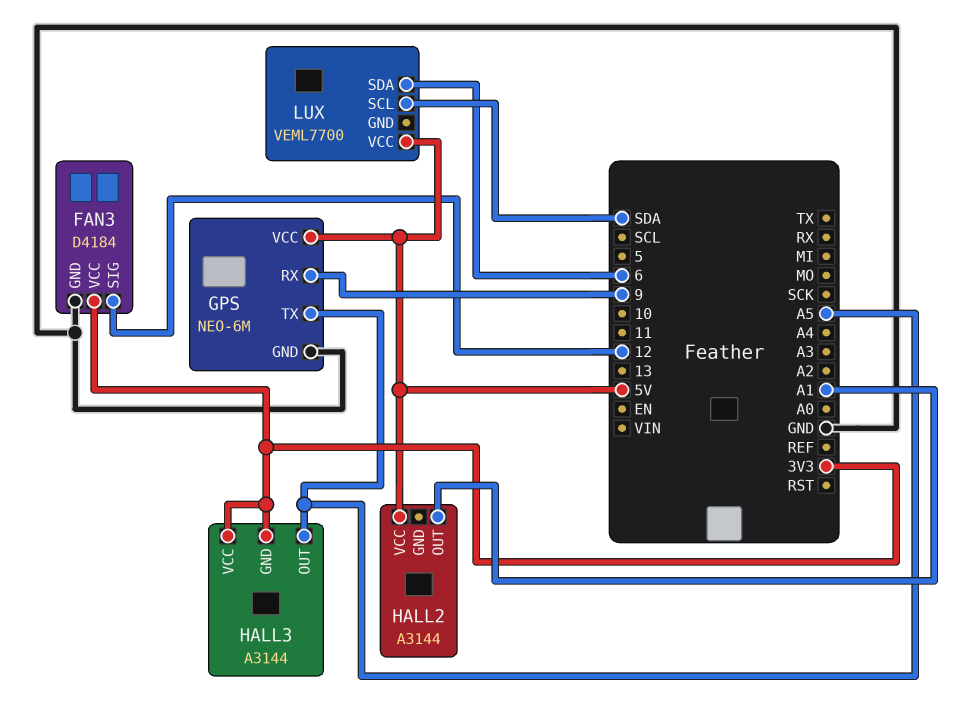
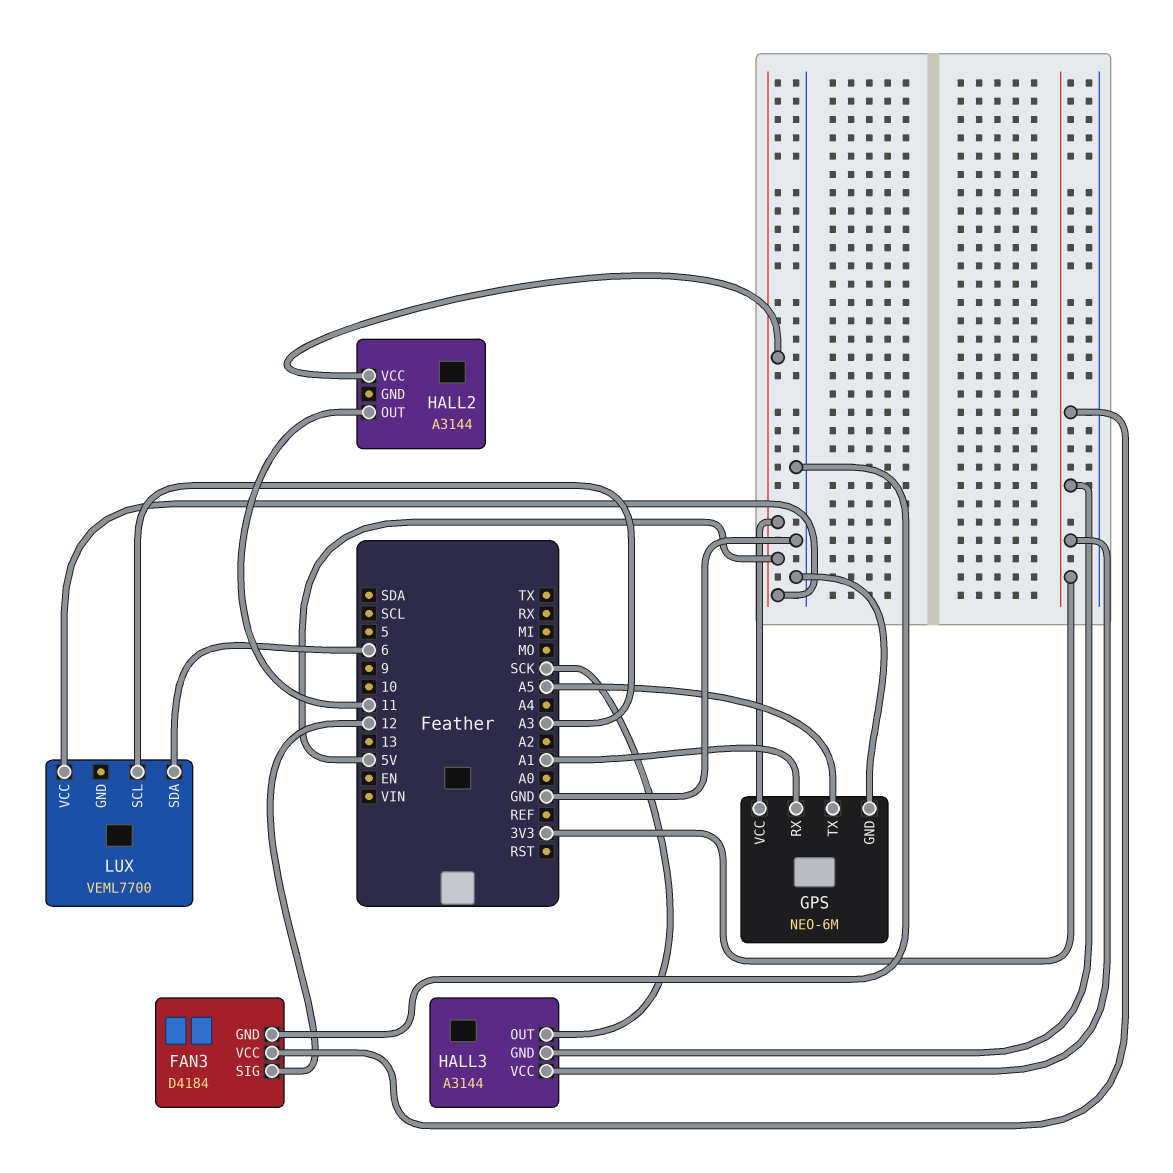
GPS pin RX: 9 -> A1
HALL2 pin OUT: A1 -> 11
HALL3 pin OUT: A5 -> SCK
LUX pin SCL: SDA -> A3

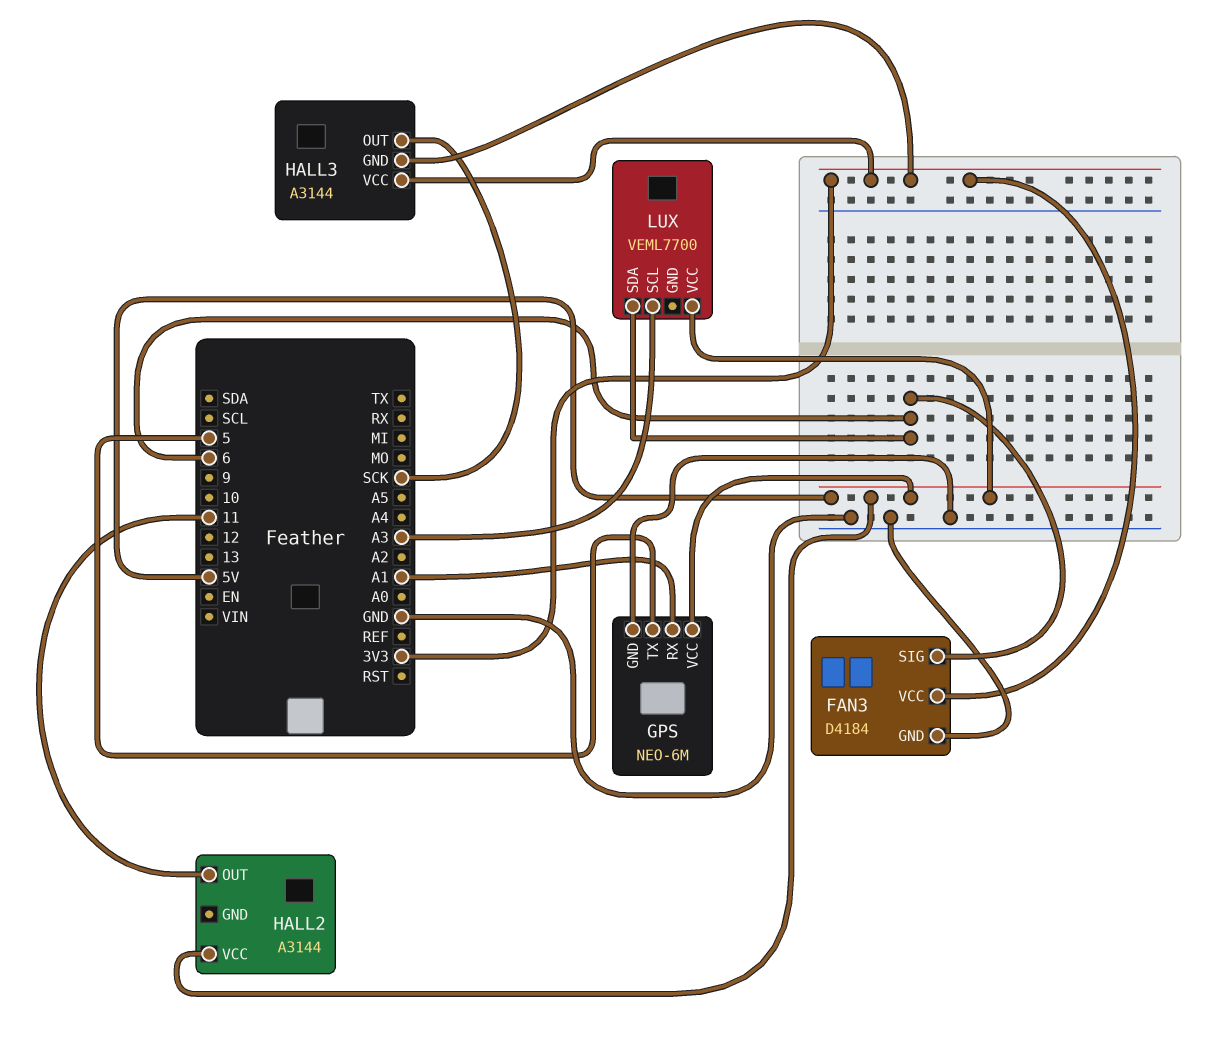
FAN3 pin SIG: 12 -> 6
GPS pin TX: A5 -> 5

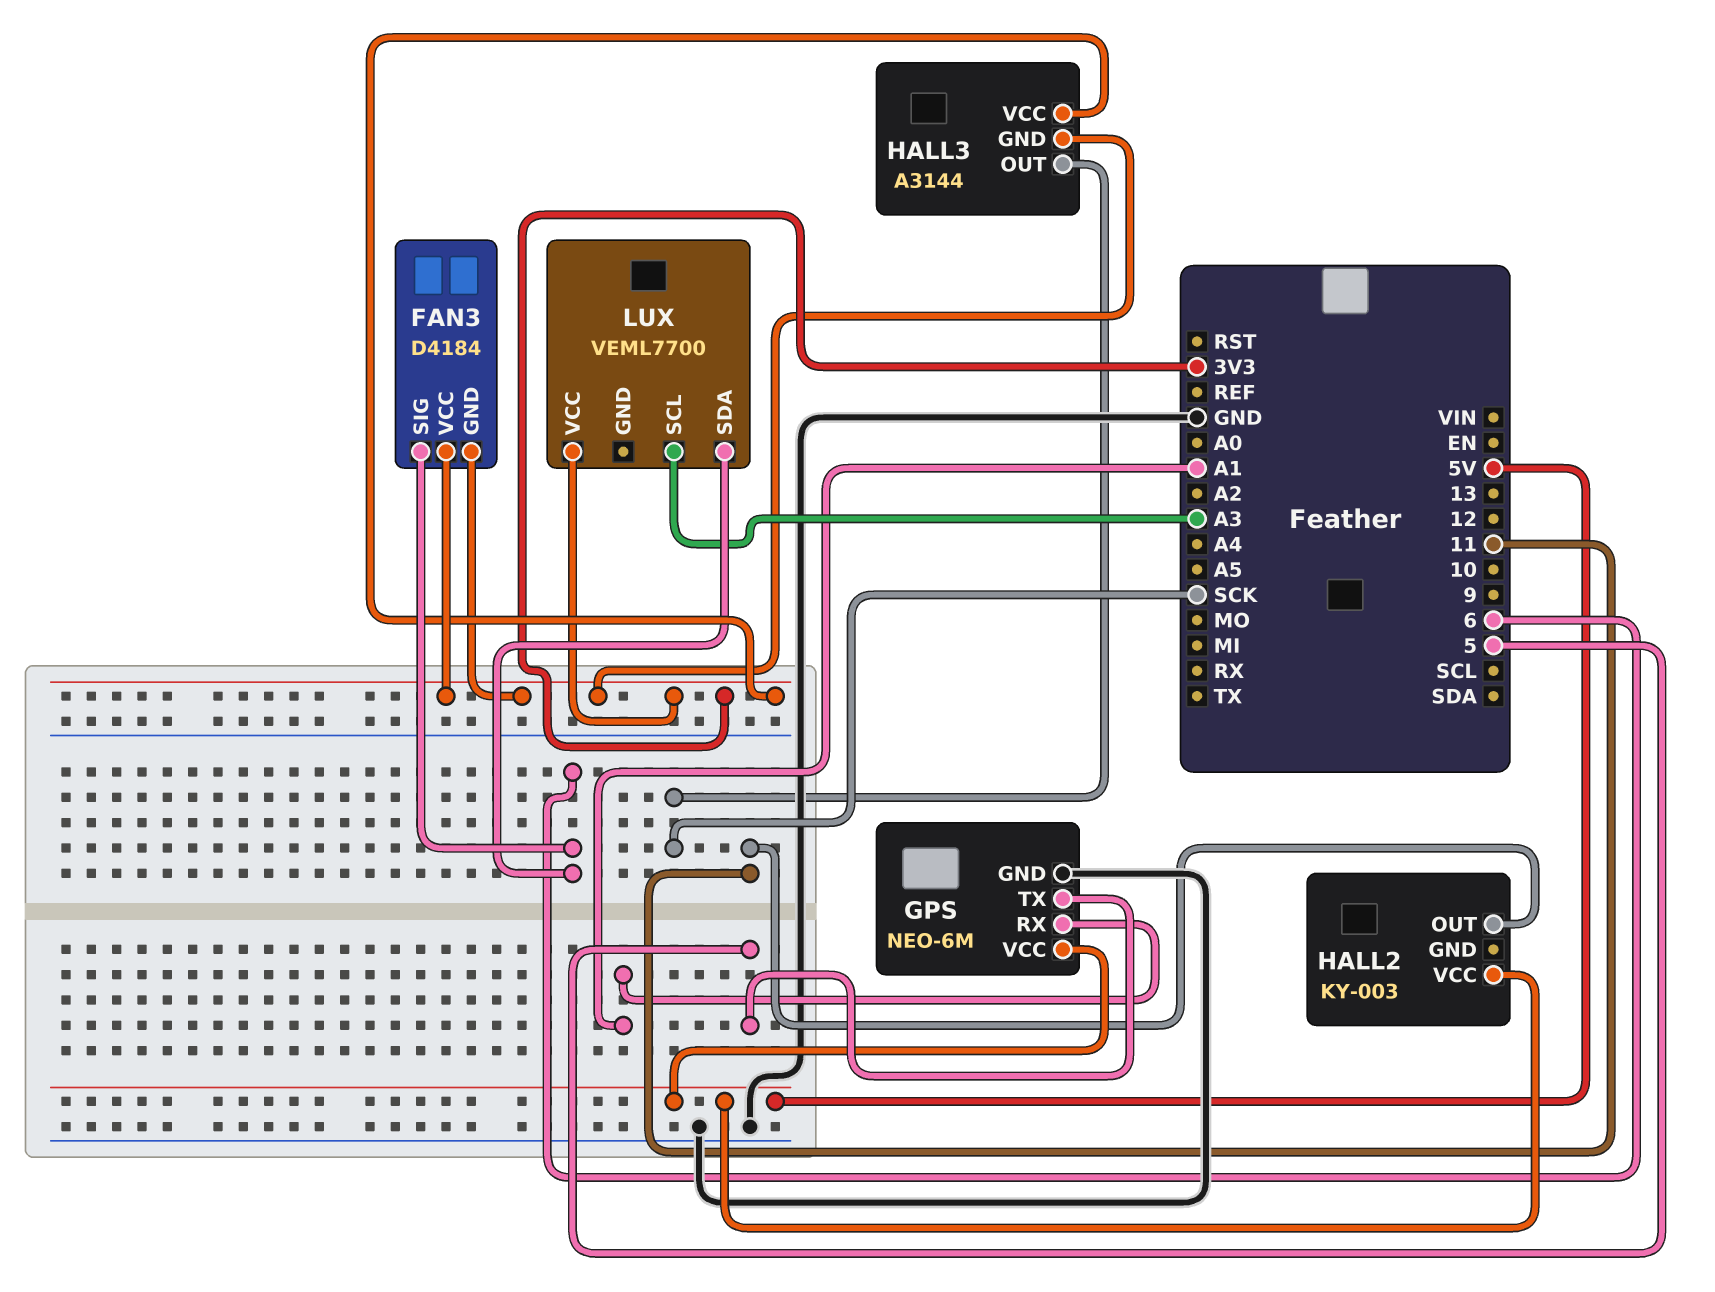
FAN3 pin GND: GND -> 3V3
HALL2: A3144 -> KY-003
LUX pin VCC: 5V -> 3V3

